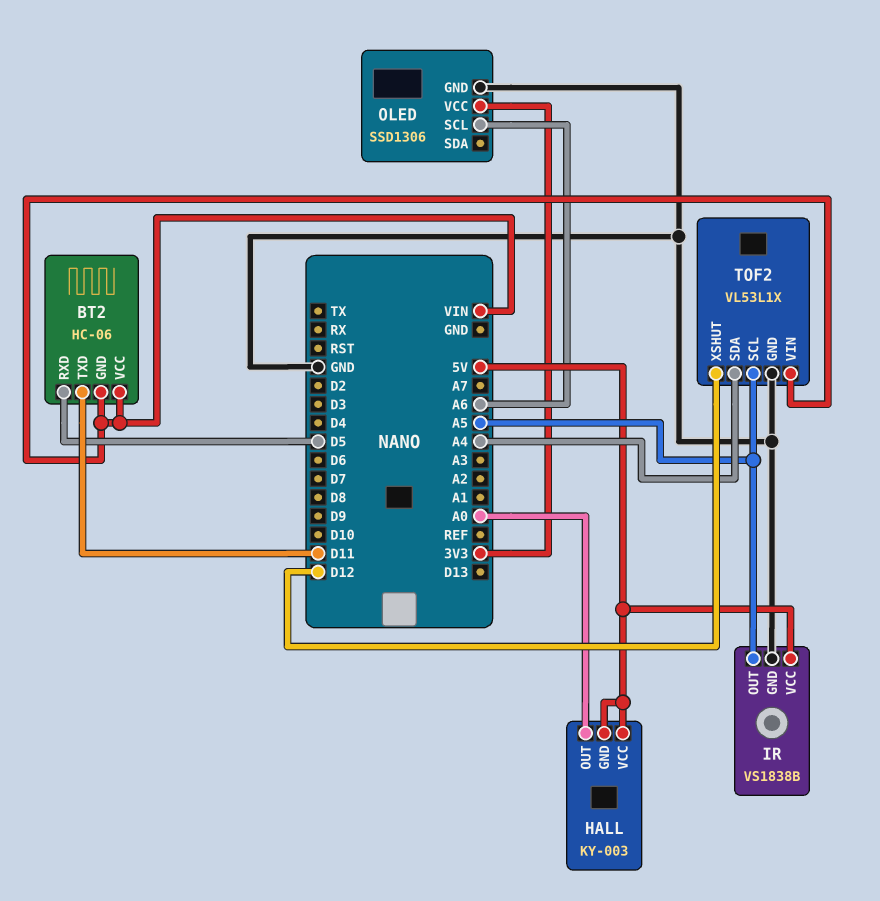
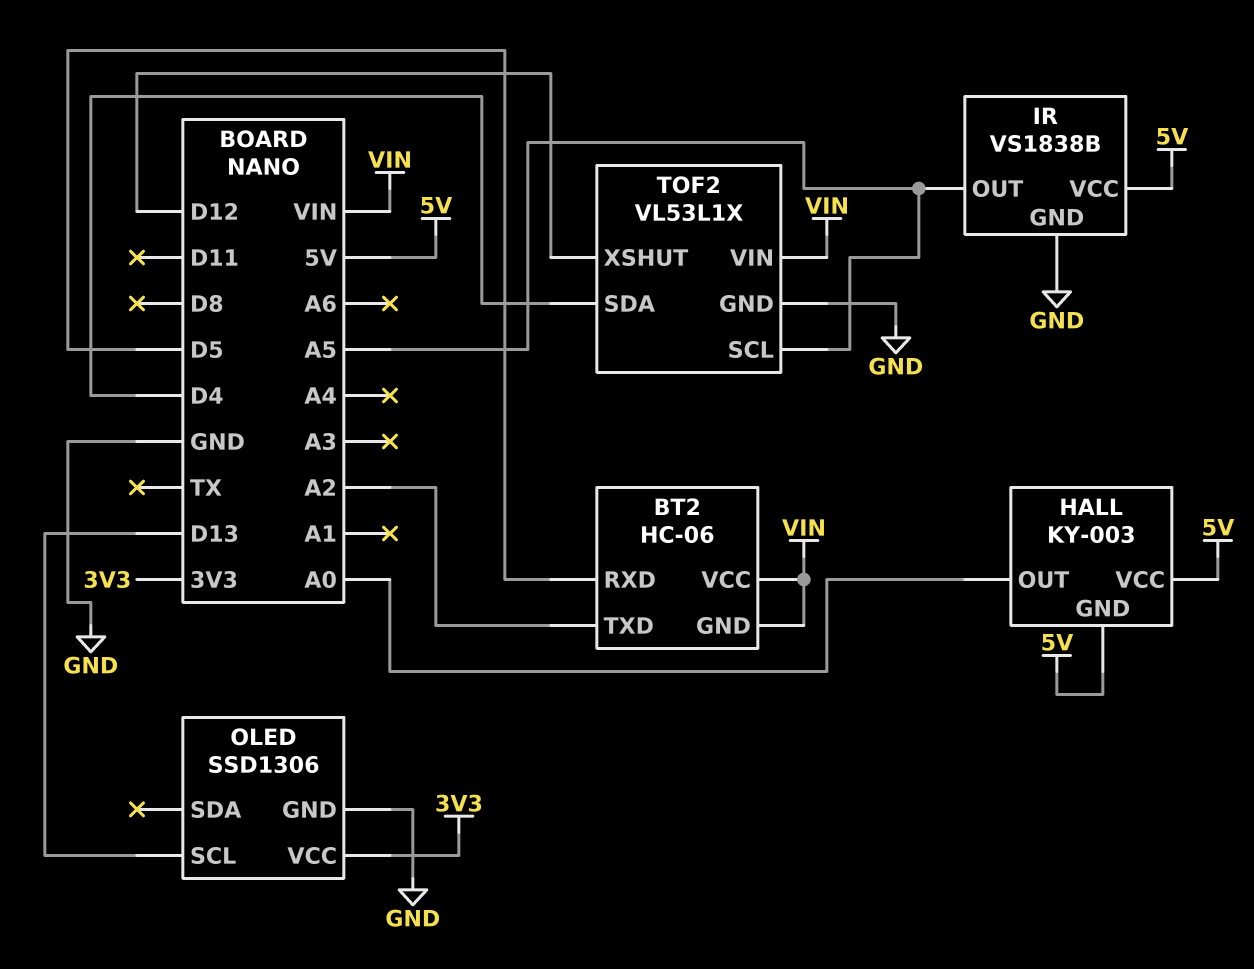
BT2 pin TXD: D11 -> A2
OLED pin SCL: A6 -> D13
TOF2 pin SDA: A4 -> D4

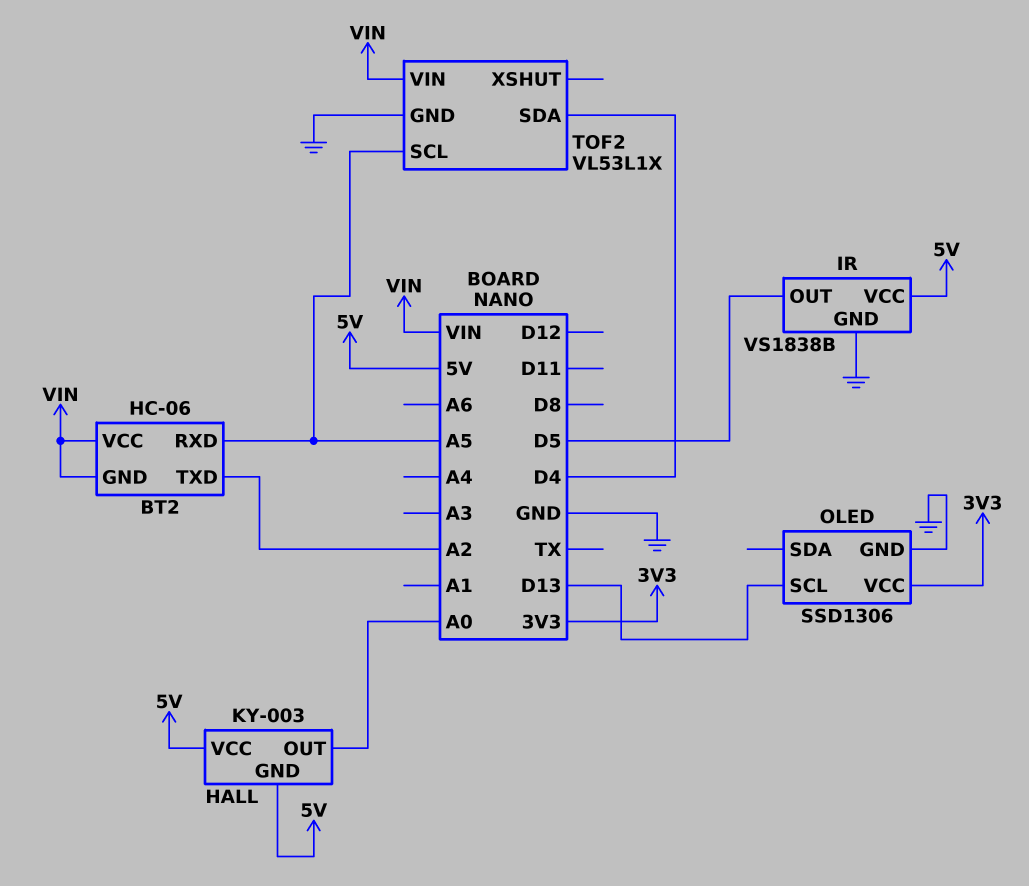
BT2 pin RXD: D5 -> A5
IR pin OUT: A5 -> D5
TOF2 pin XSHUT: D12 -> none

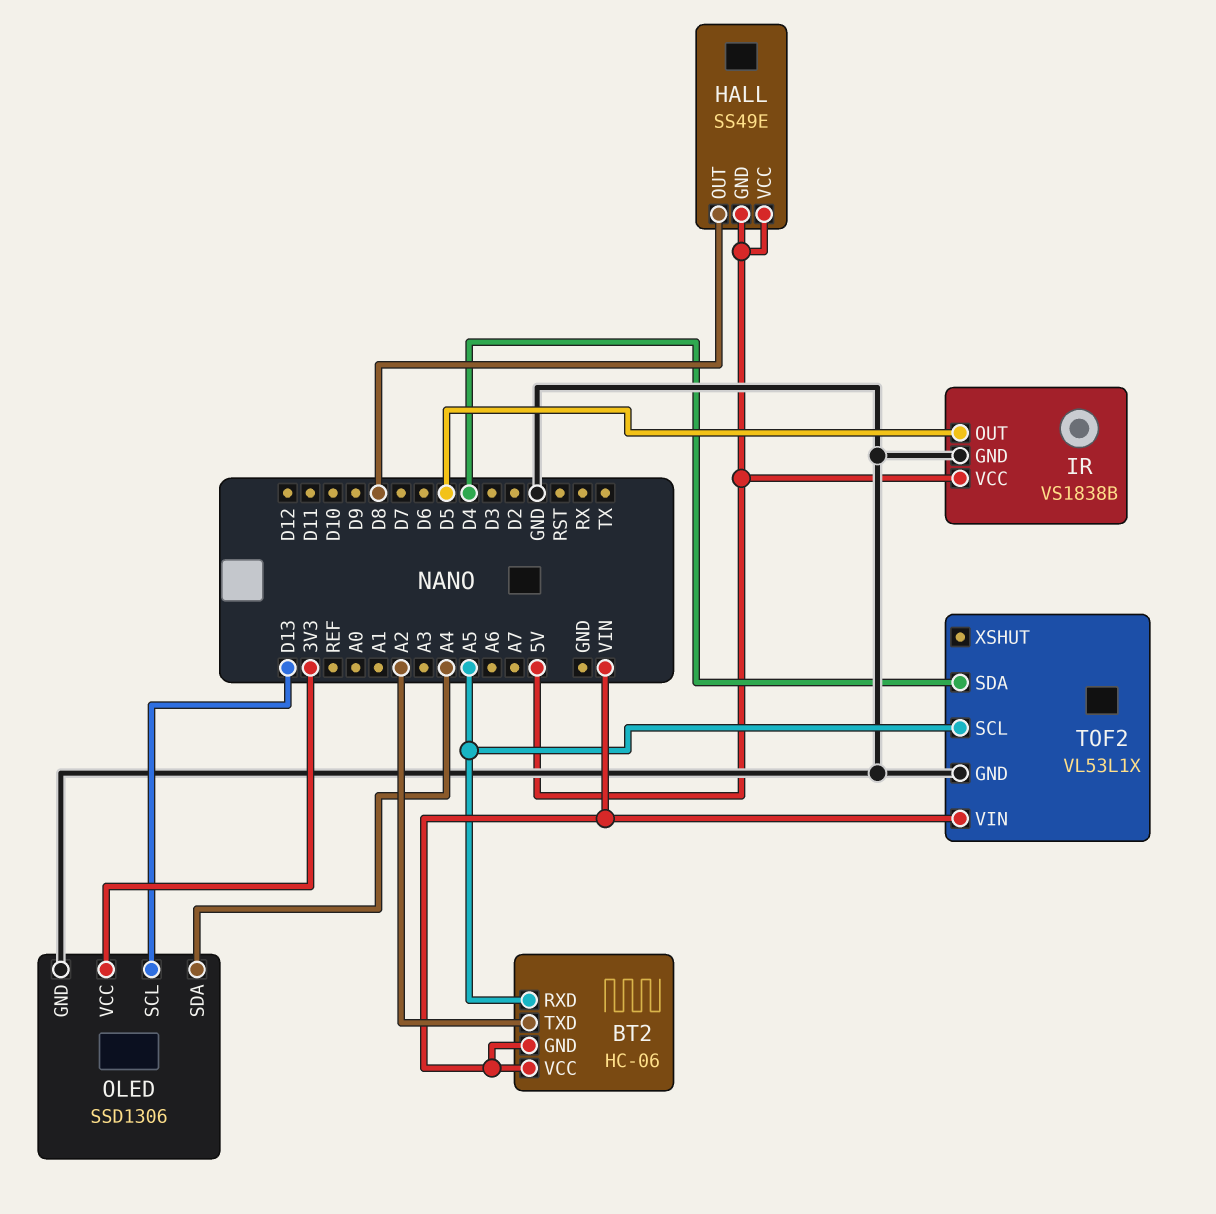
HALL: KY-003 -> SS49E
HALL pin OUT: A0 -> D8
OLED pin SDA: none -> A4

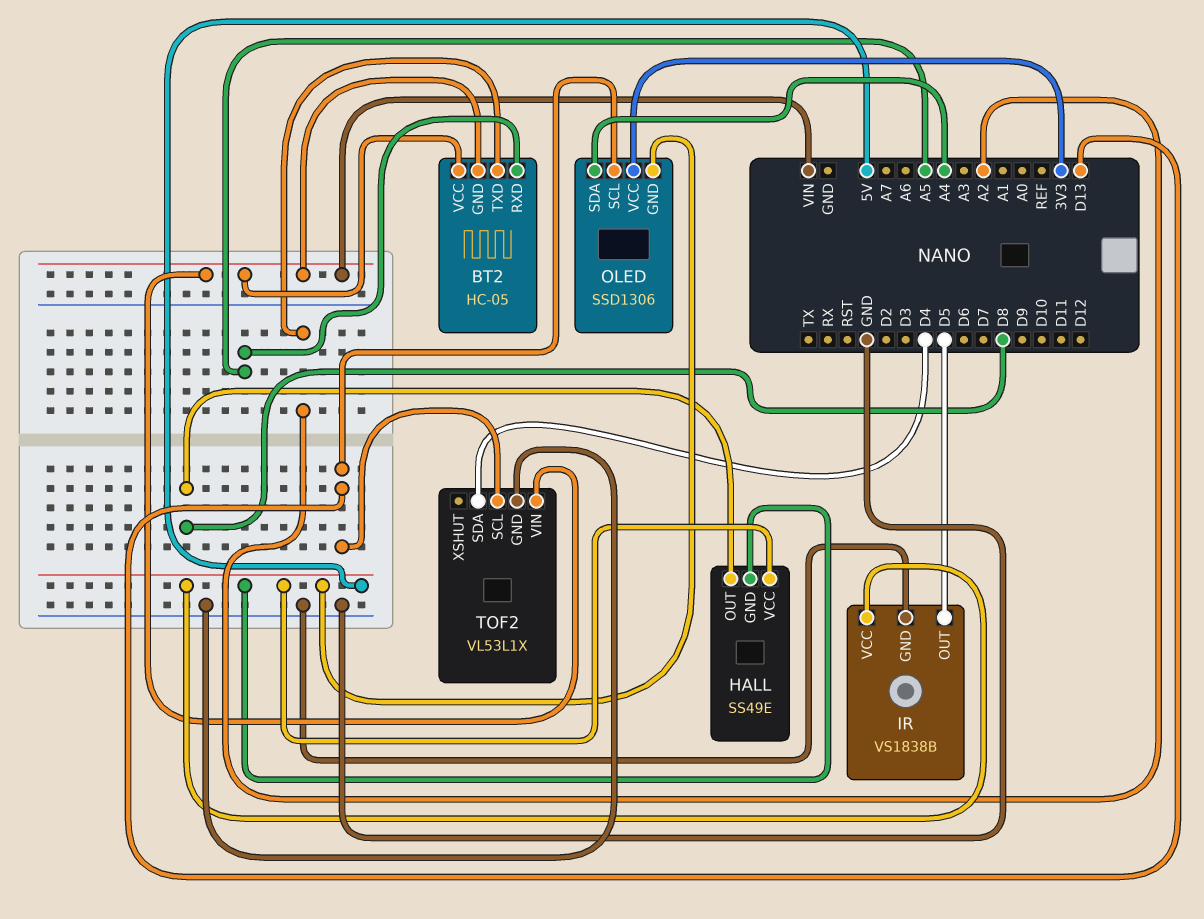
BT2: HC-06 -> HC-05
OLED pin GND: GND -> 5V
TOF2 pin SCL: A5 -> D13

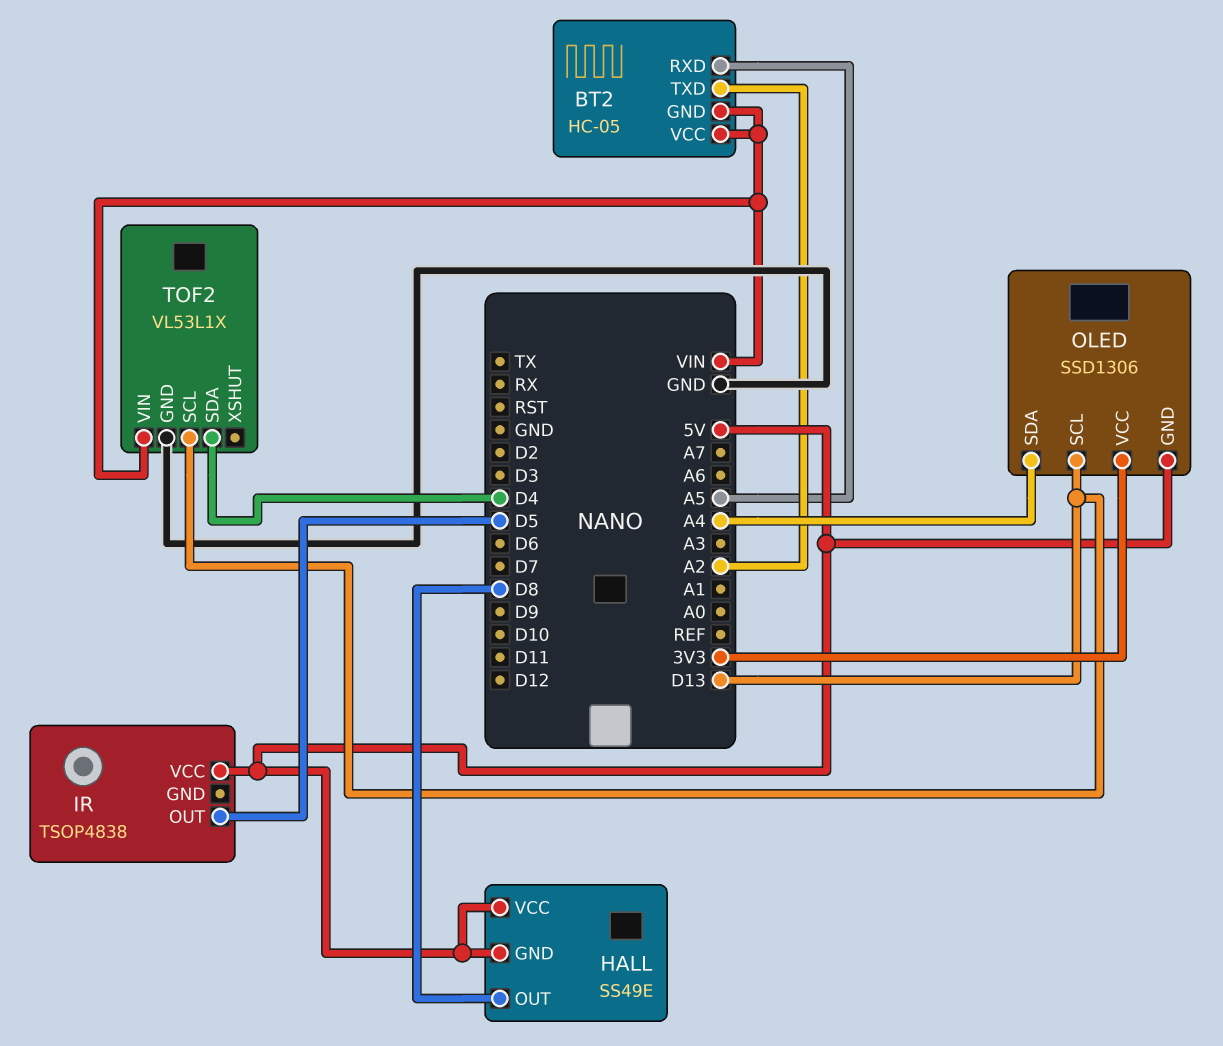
IR: VS1838B -> TSOP4838
IR pin GND: GND -> none

